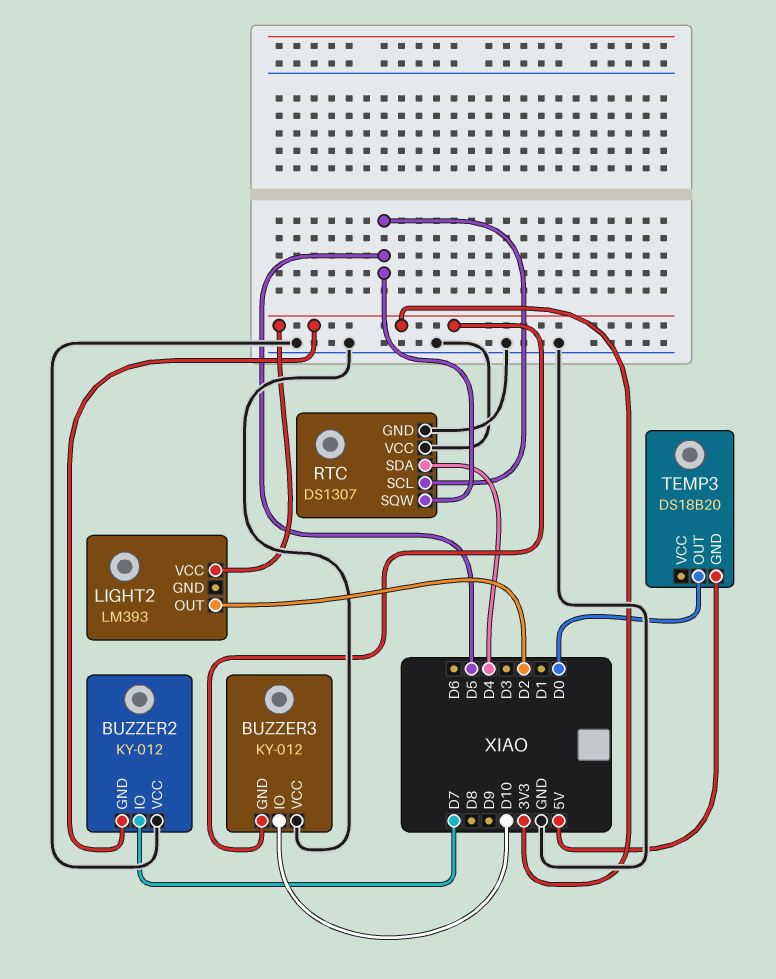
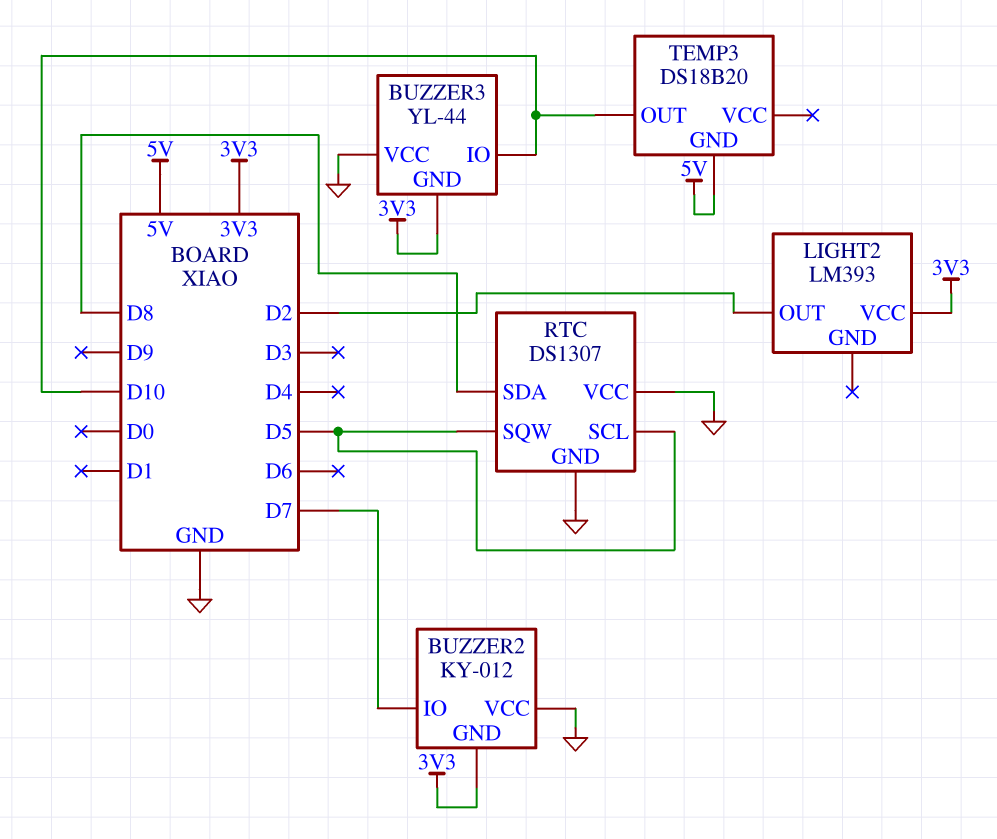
BUZZER3: KY-012 -> YL-44
RTC pin SDA: D4 -> D8
TEMP3 pin OUT: D0 -> D10

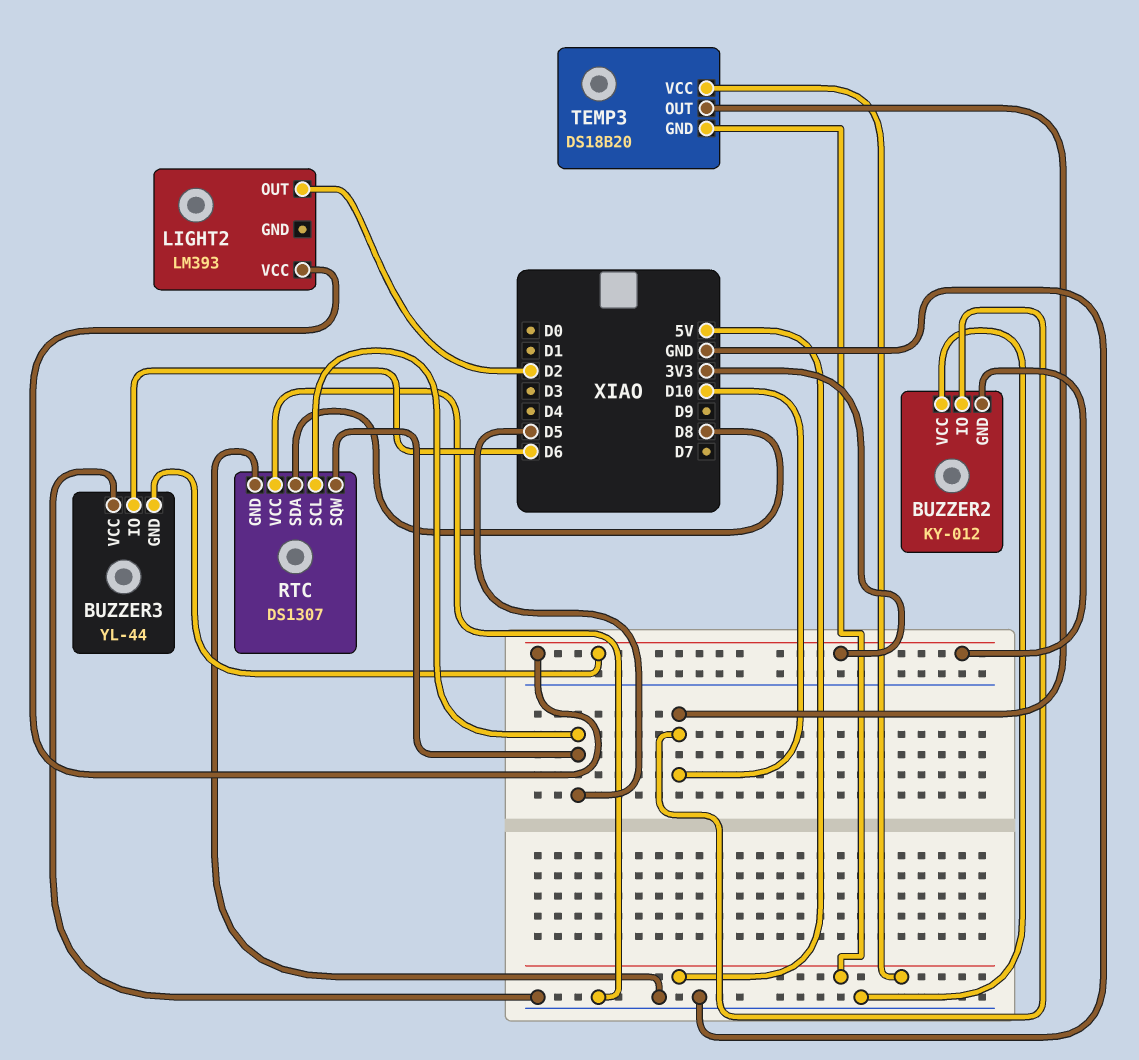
BUZZER2 pin IO: D7 -> D10
BUZZER3 pin IO: D10 -> D6
TEMP3 pin VCC: none -> 5V

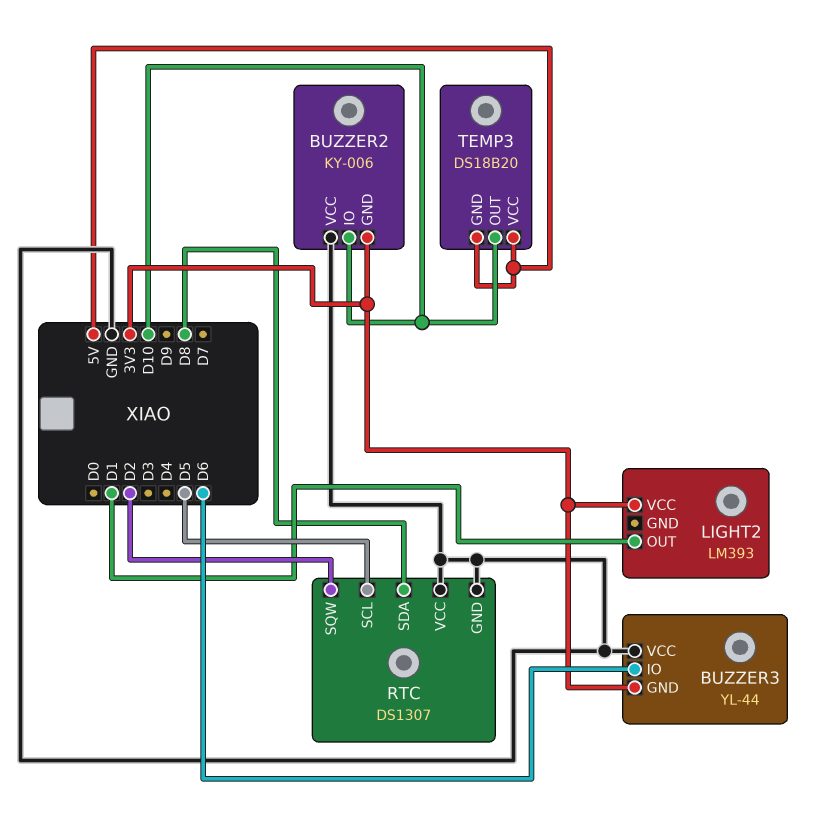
BUZZER2: KY-012 -> KY-006
LIGHT2 pin OUT: D2 -> D1
RTC pin SQW: D5 -> D2

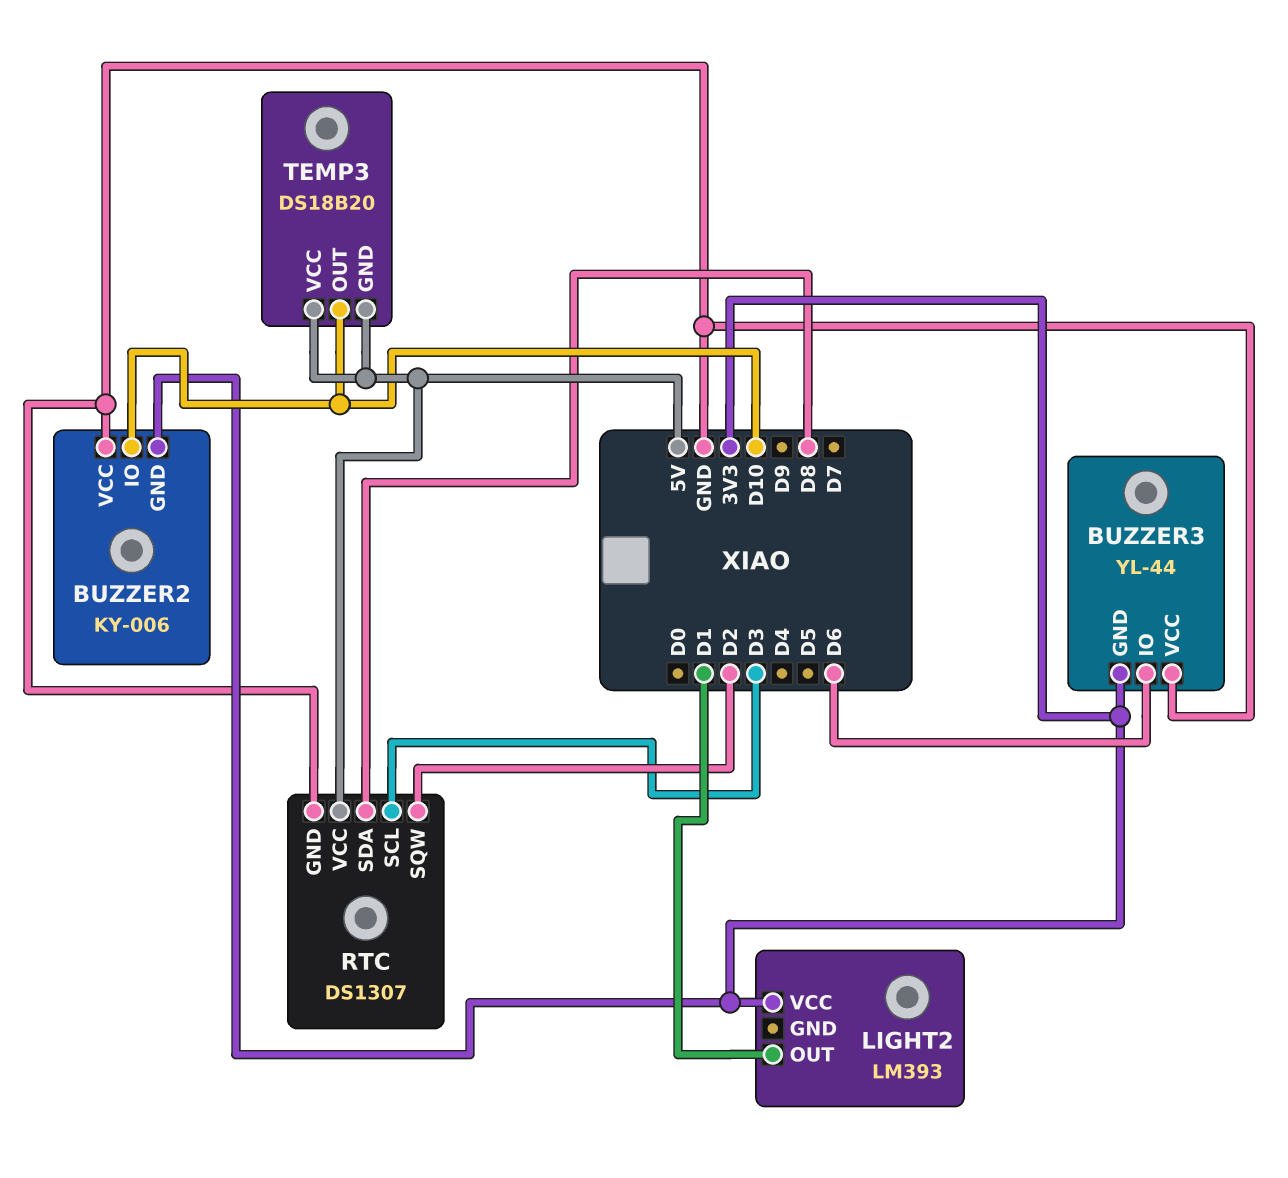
RTC pin SCL: D5 -> D3
RTC pin VCC: GND -> 5V

